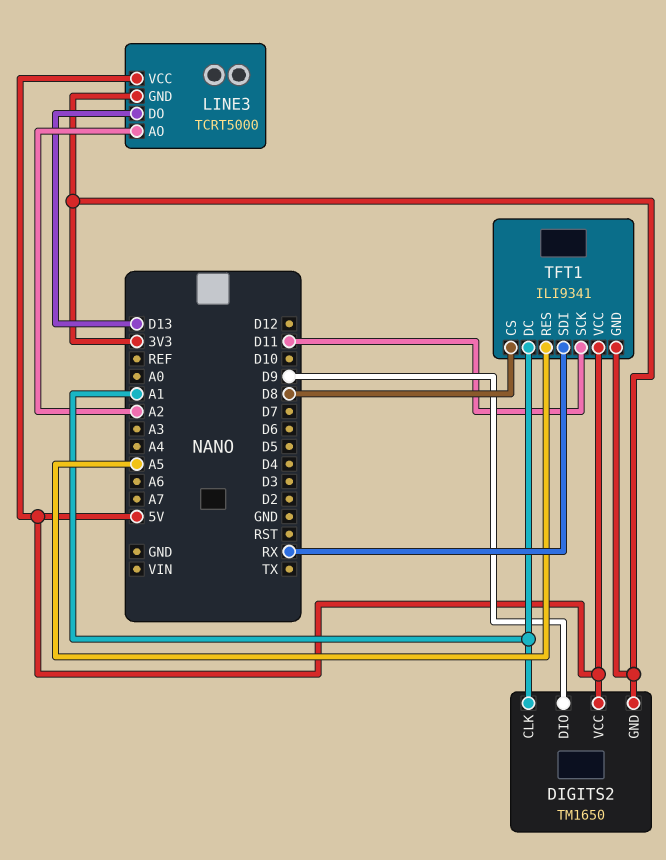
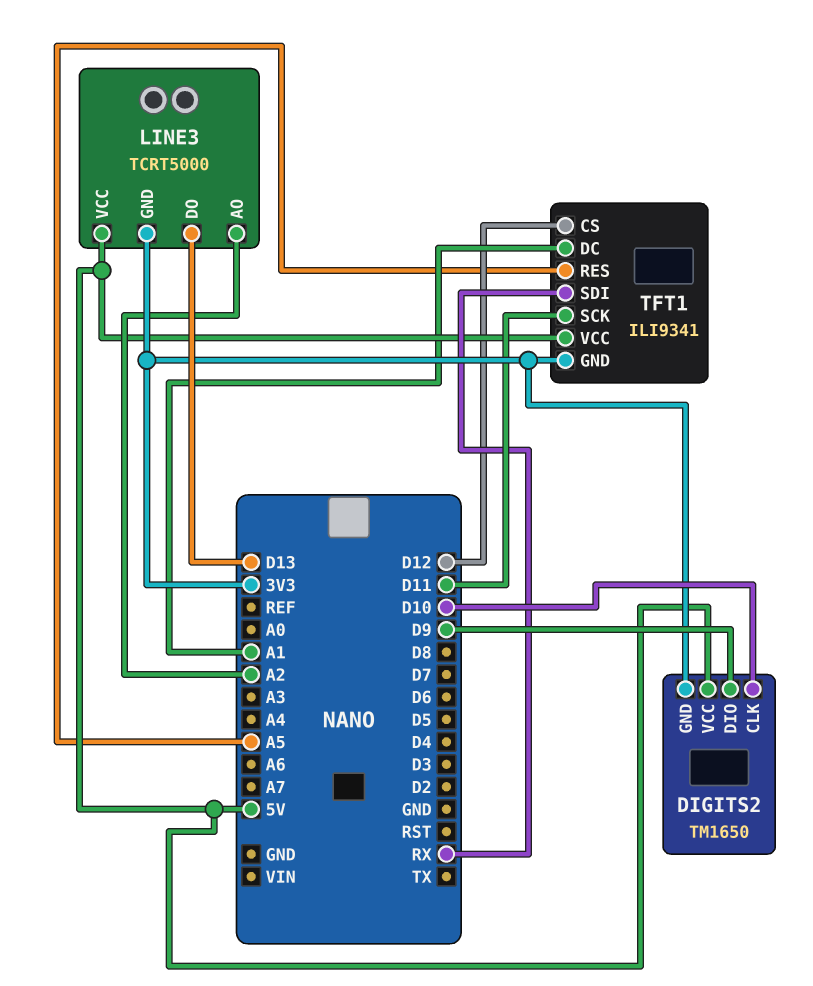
DIGITS2 pin CLK: A1 -> D10
TFT1 pin CS: D8 -> D12

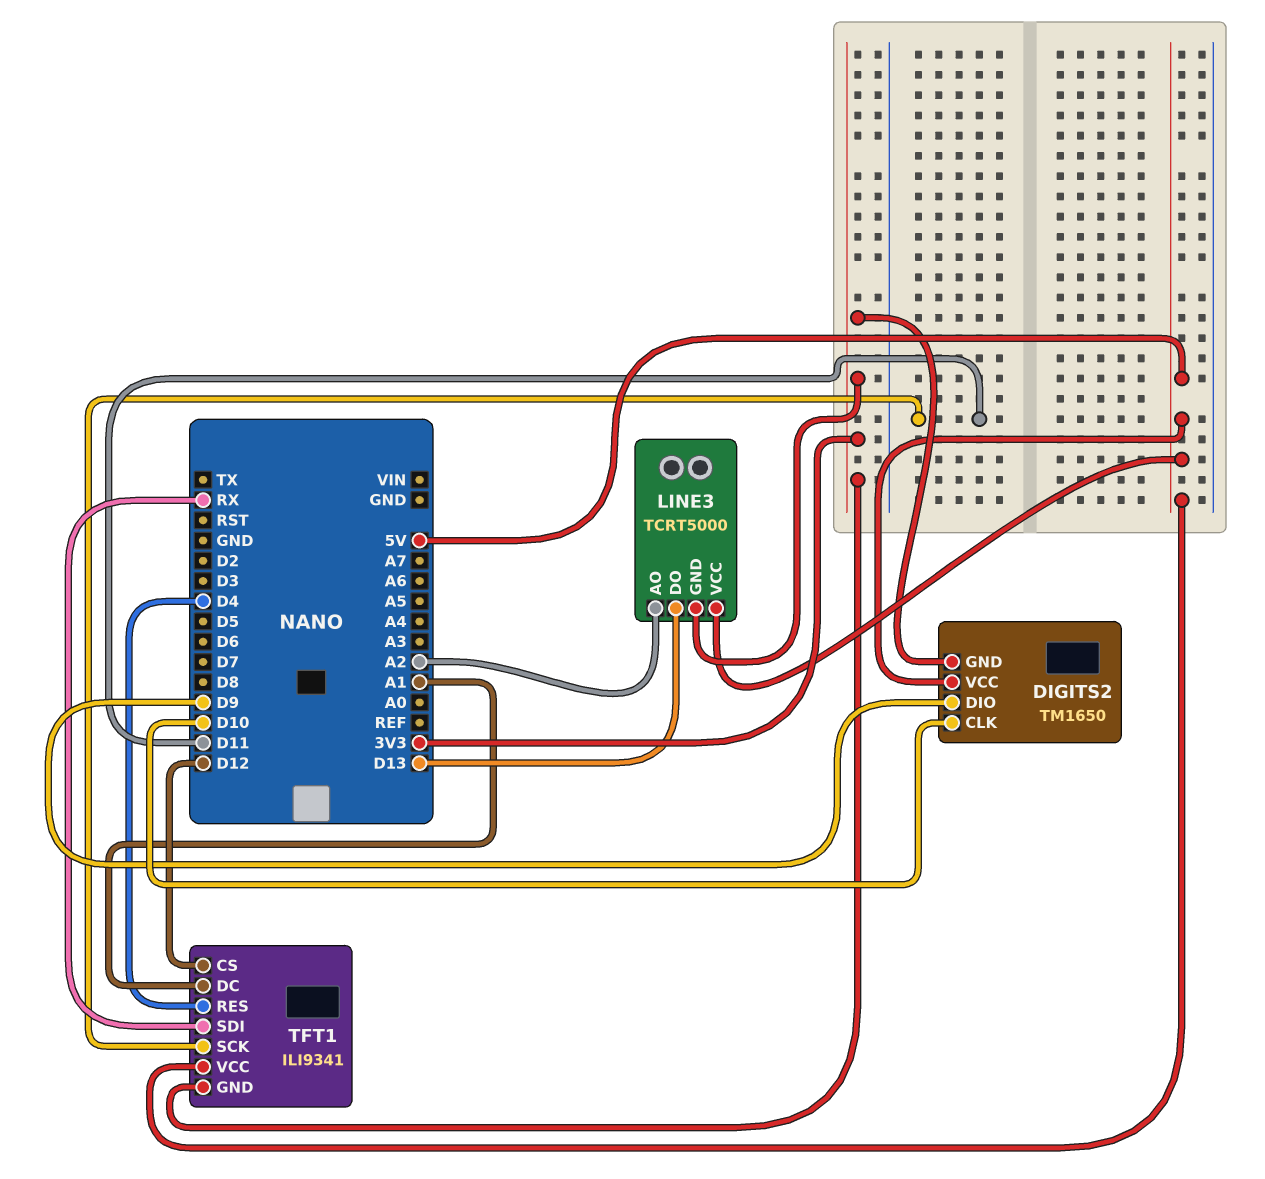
TFT1 pin RES: A5 -> D4

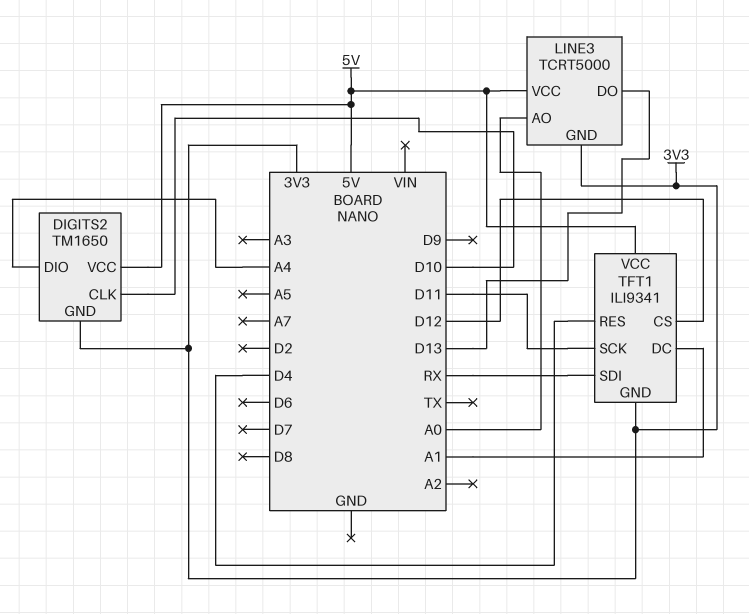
DIGITS2 pin DIO: D9 -> A4
LINE3 pin AO: A2 -> A0

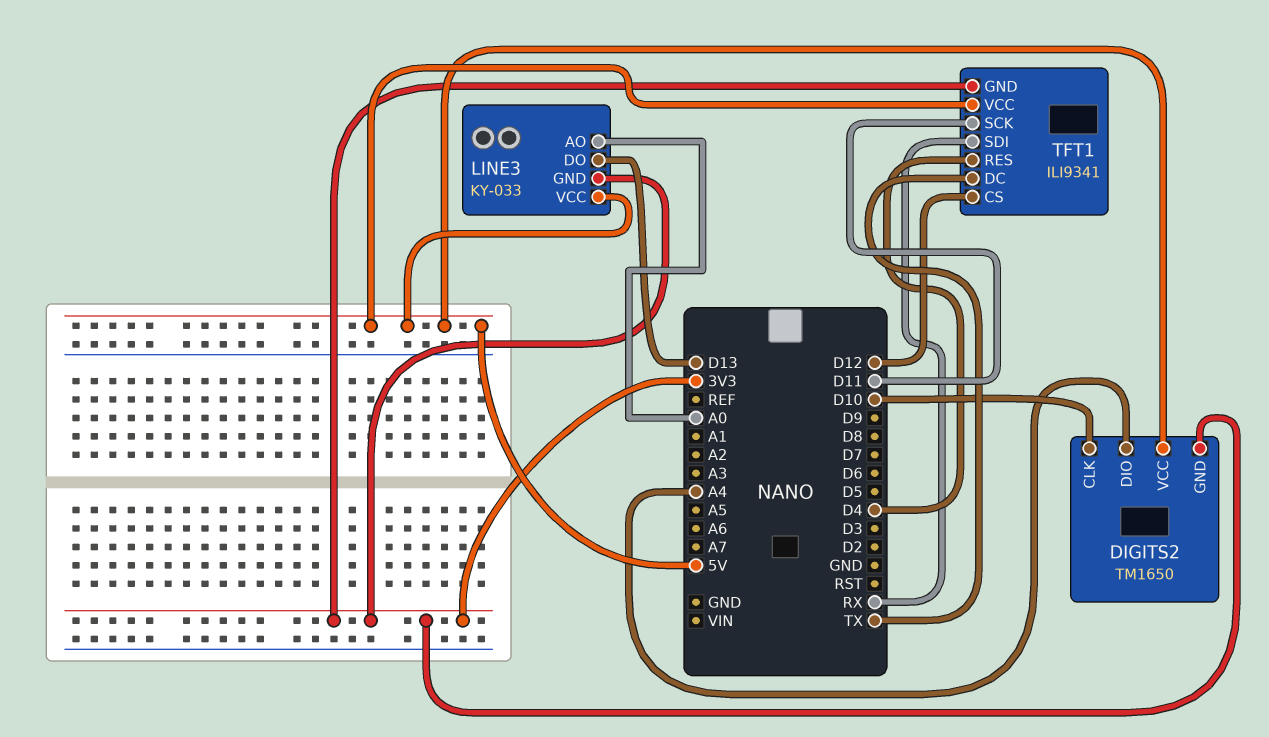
LINE3: TCRT5000 -> KY-033
TFT1 pin DC: A1 -> TX

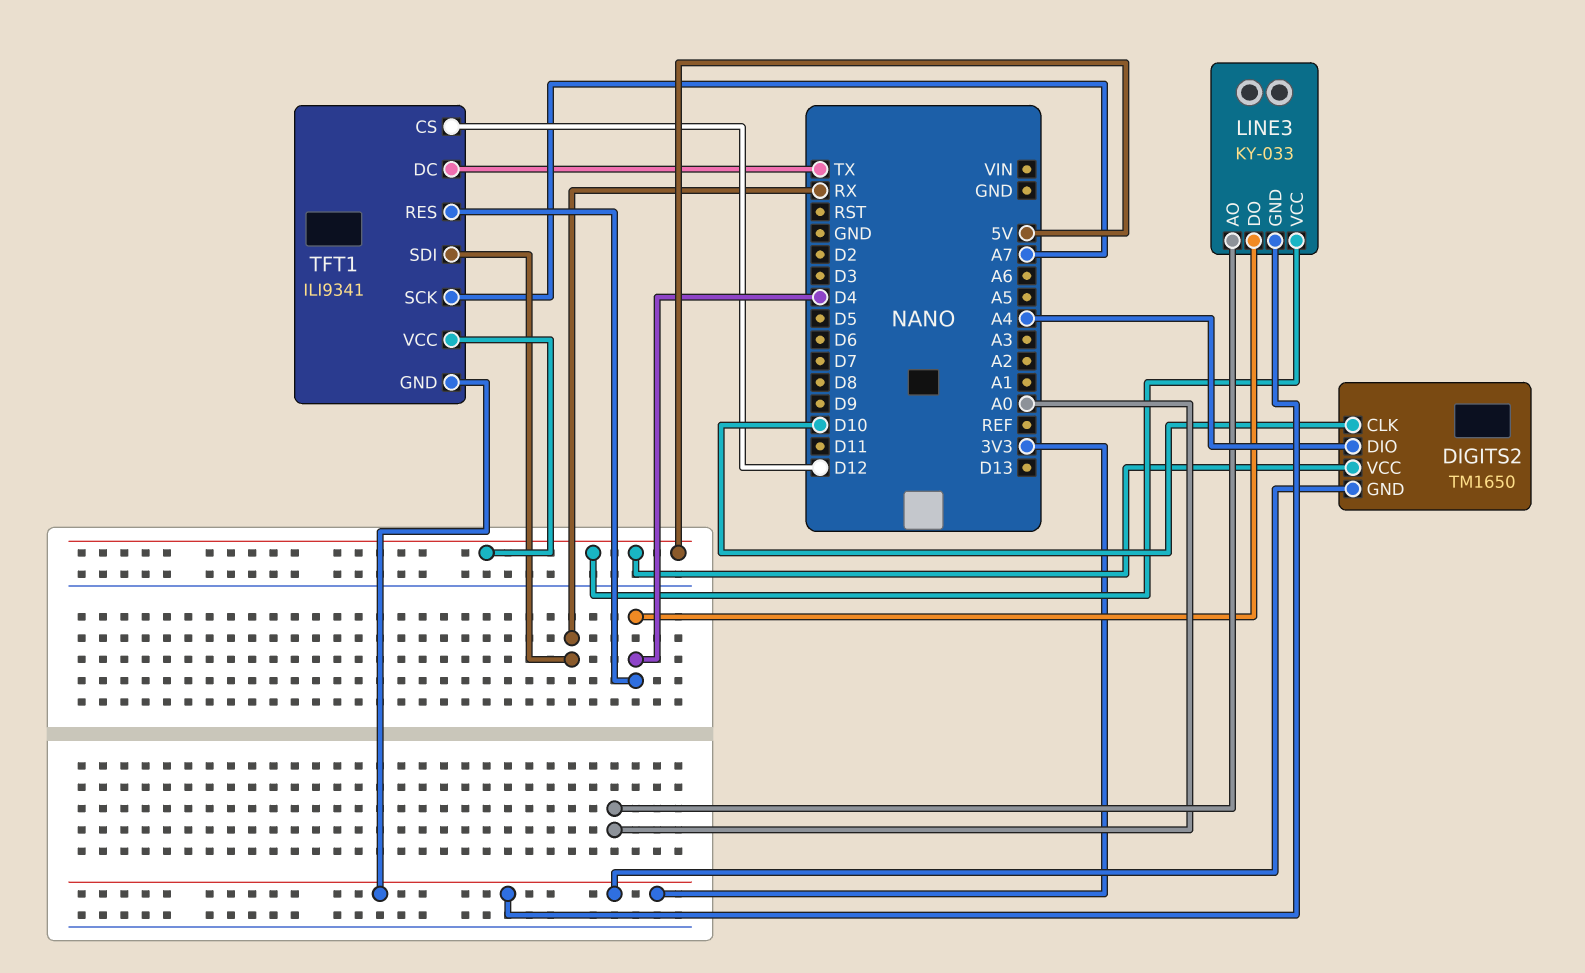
LINE3 pin DO: D13 -> D4
TFT1 pin SCK: D11 -> A7

